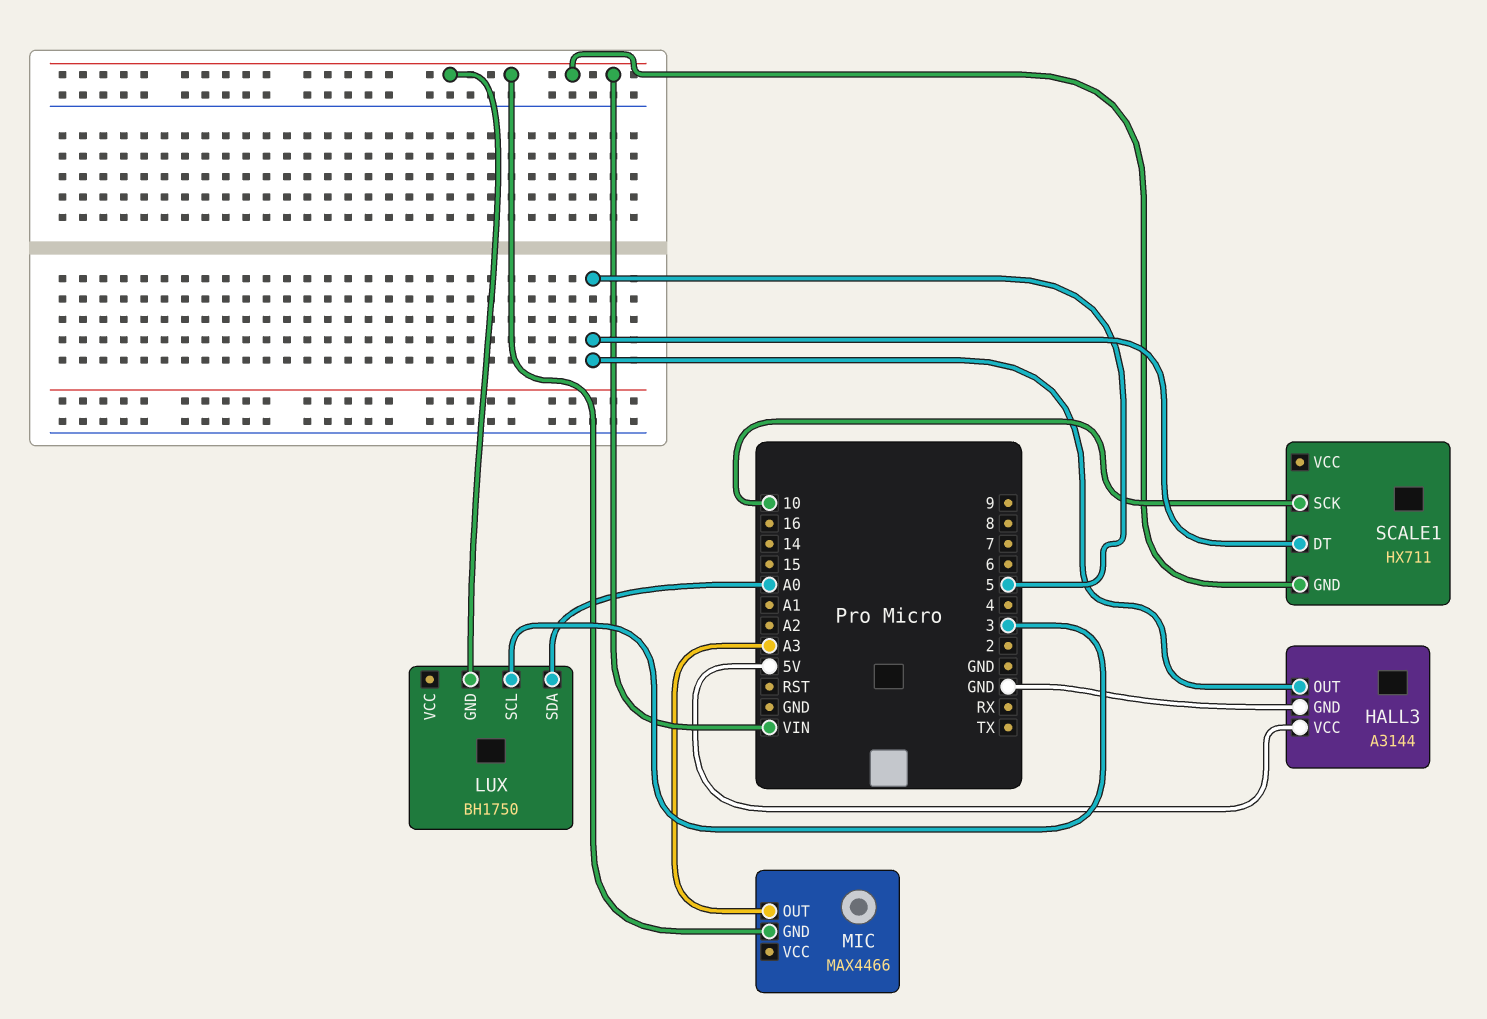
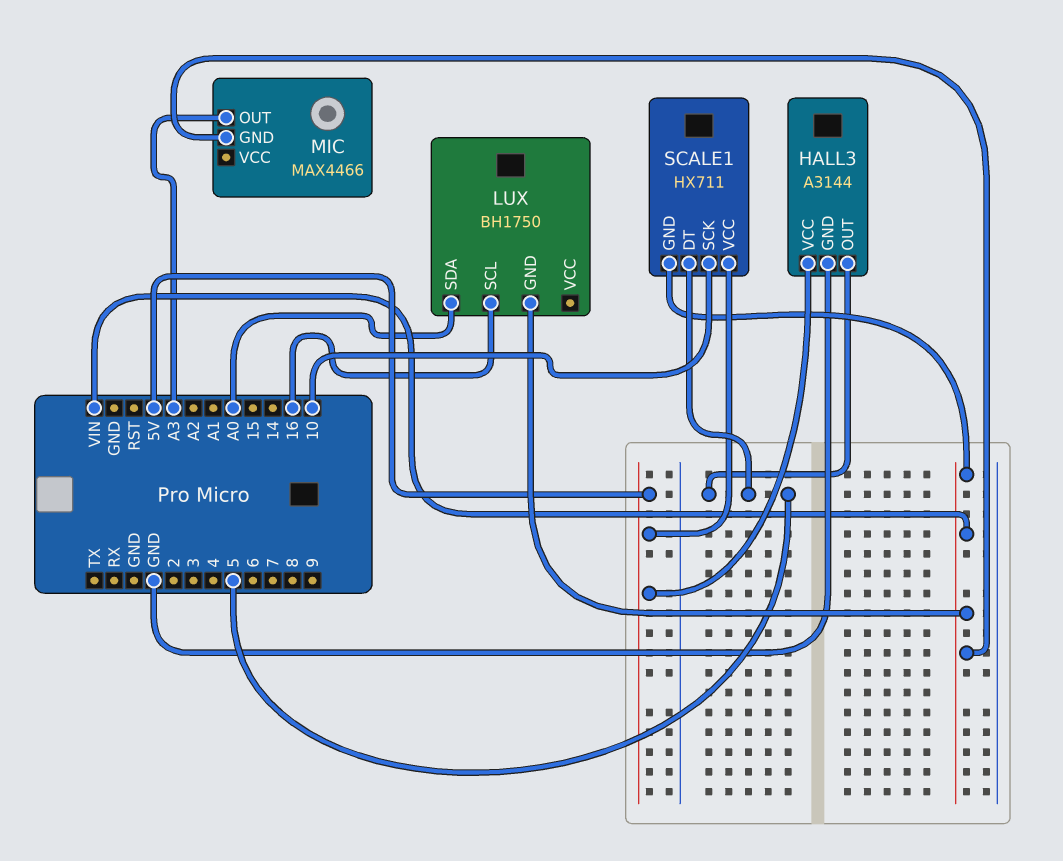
LUX pin SCL: 3 -> 16
SCALE1 pin VCC: none -> 5V

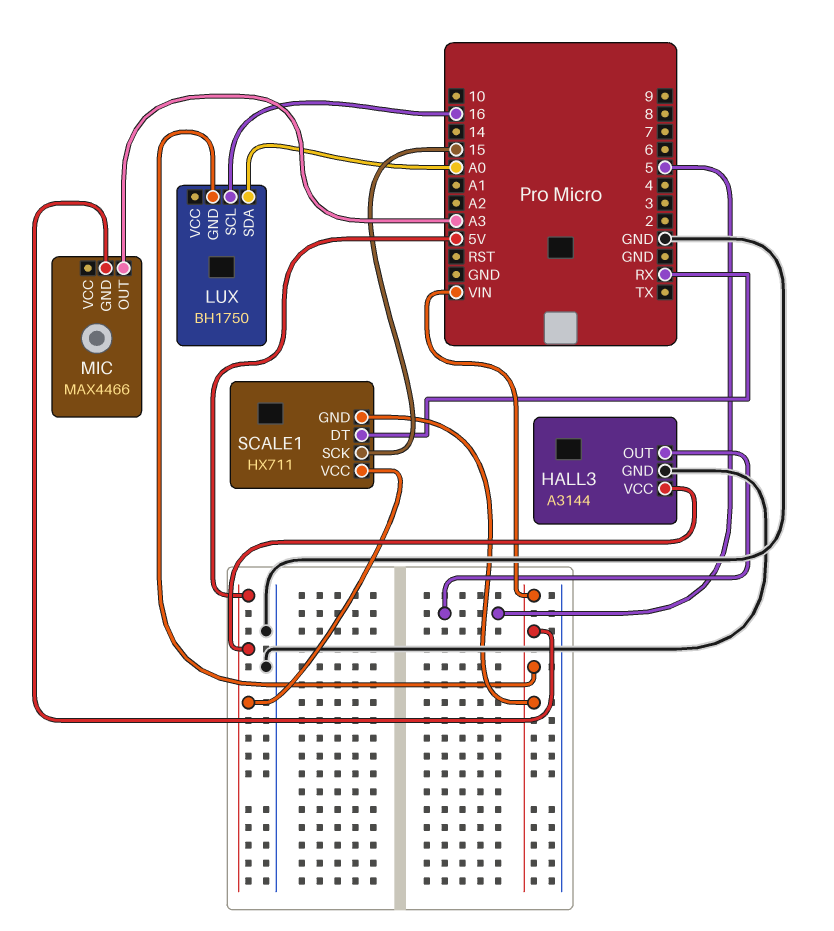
SCALE1 pin DT: 5 -> RX
SCALE1 pin SCK: 10 -> 15

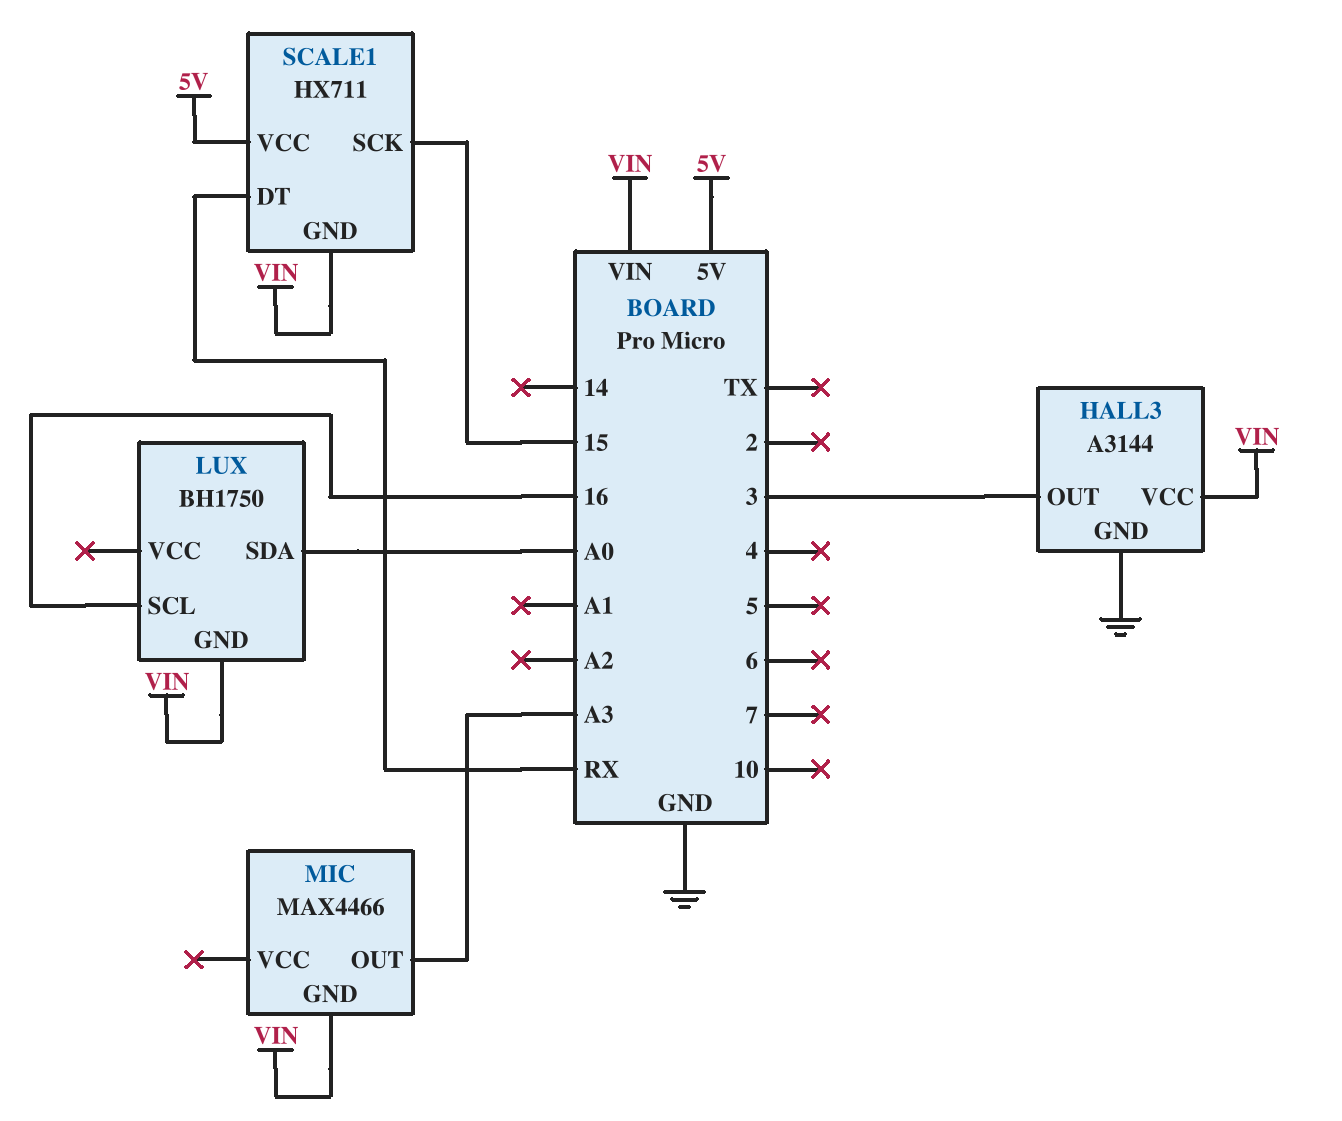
HALL3 pin OUT: 5 -> 3
HALL3 pin VCC: 5V -> VIN

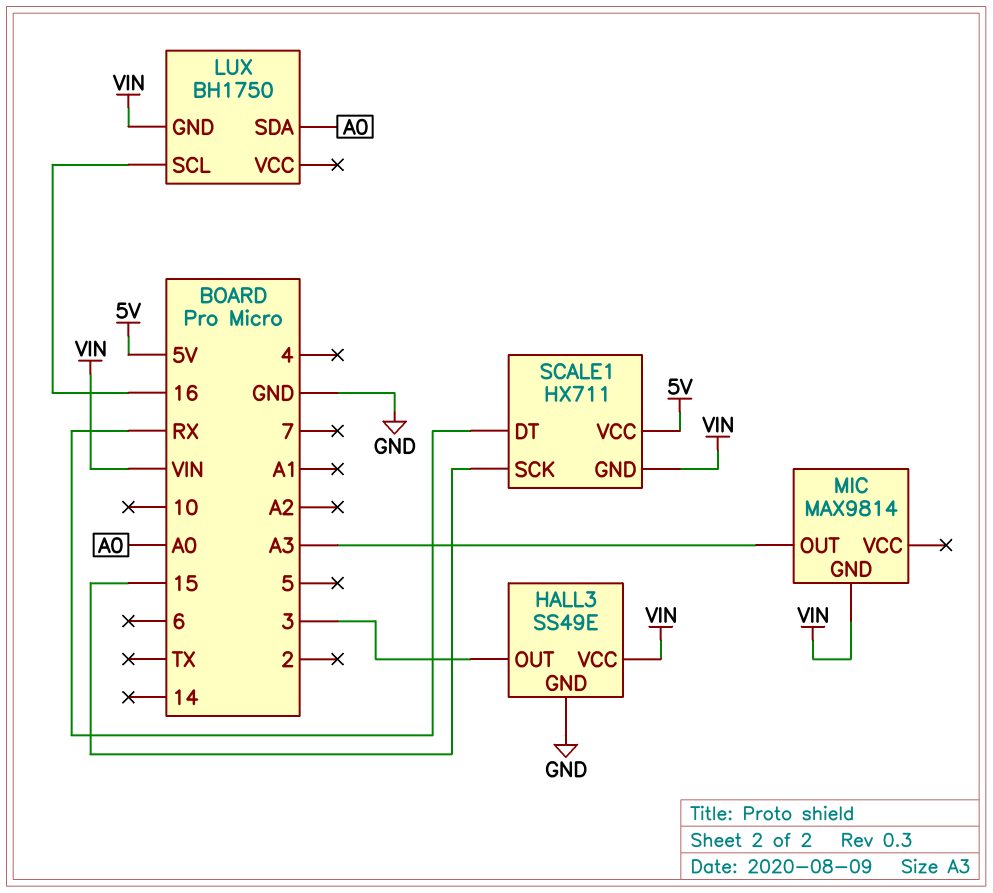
HALL3: A3144 -> SS49E
MIC: MAX4466 -> MAX9814

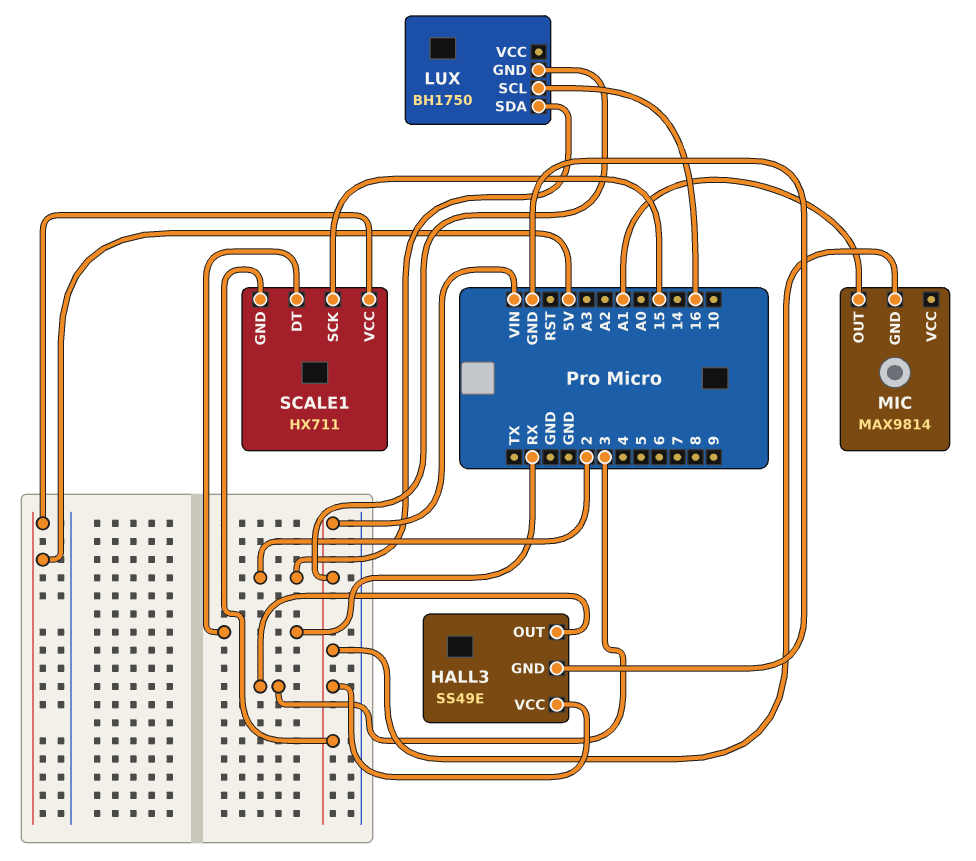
LUX pin SDA: A0 -> 2
MIC pin OUT: A3 -> A1

